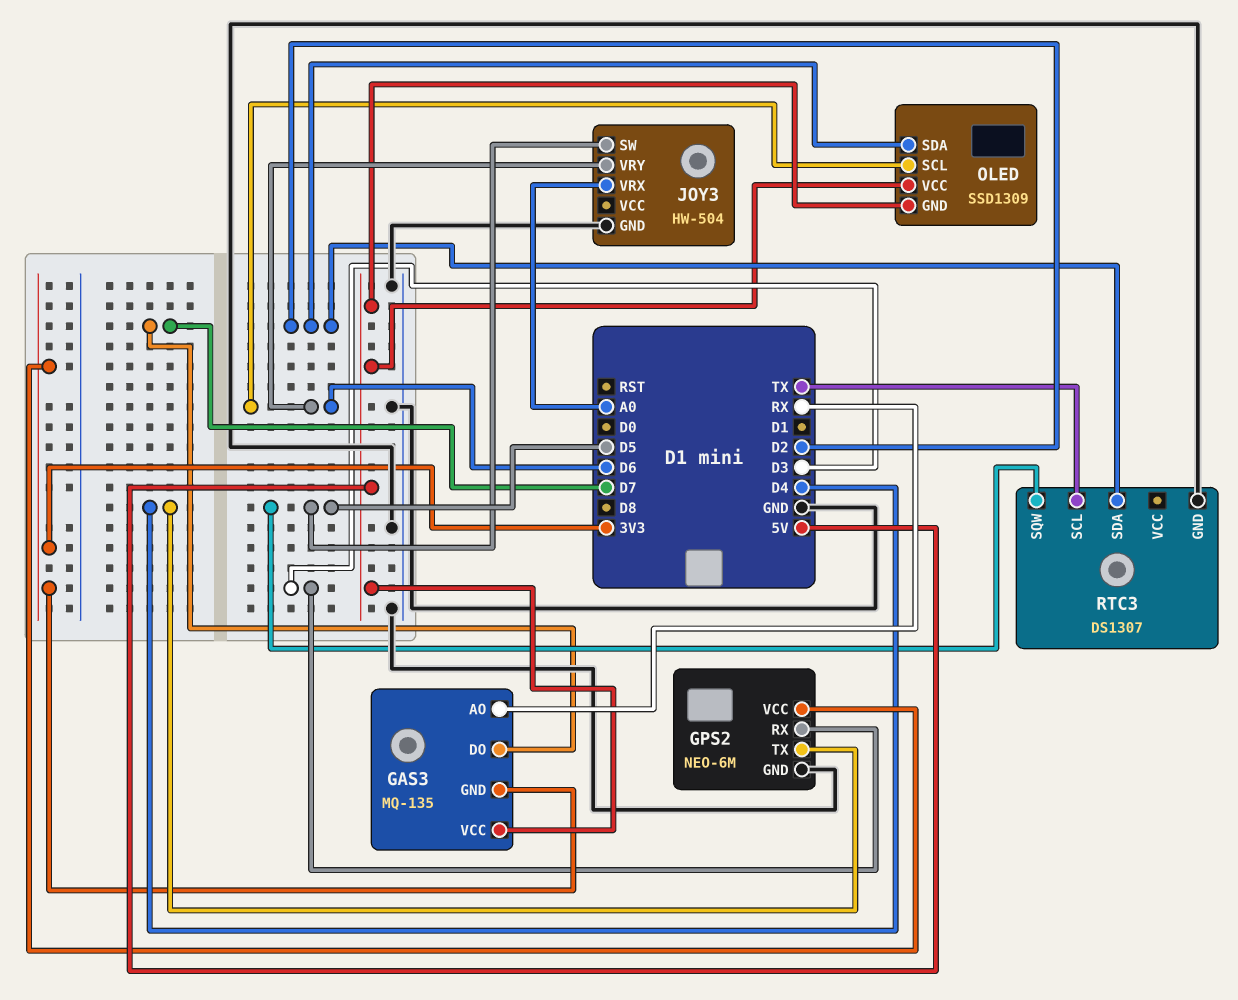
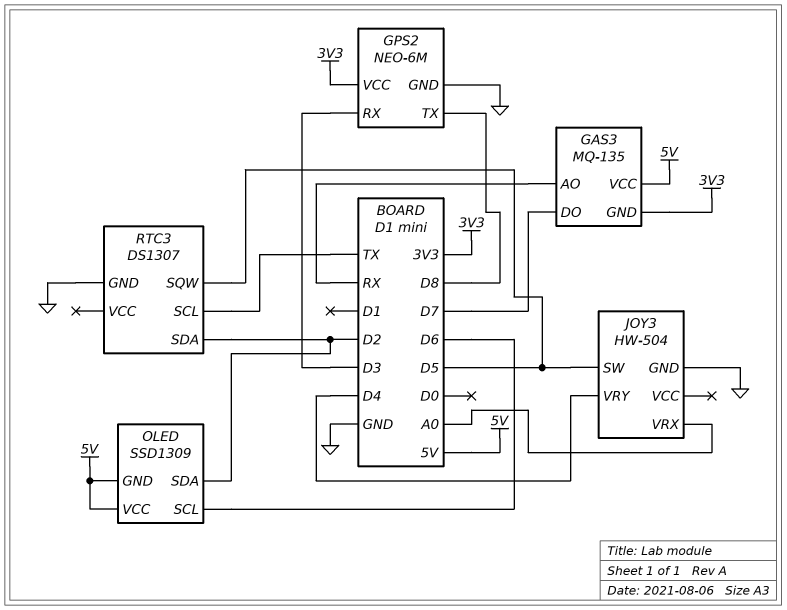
GPS2 pin TX: D4 -> D8
JOY3 pin VRY: D6 -> D4

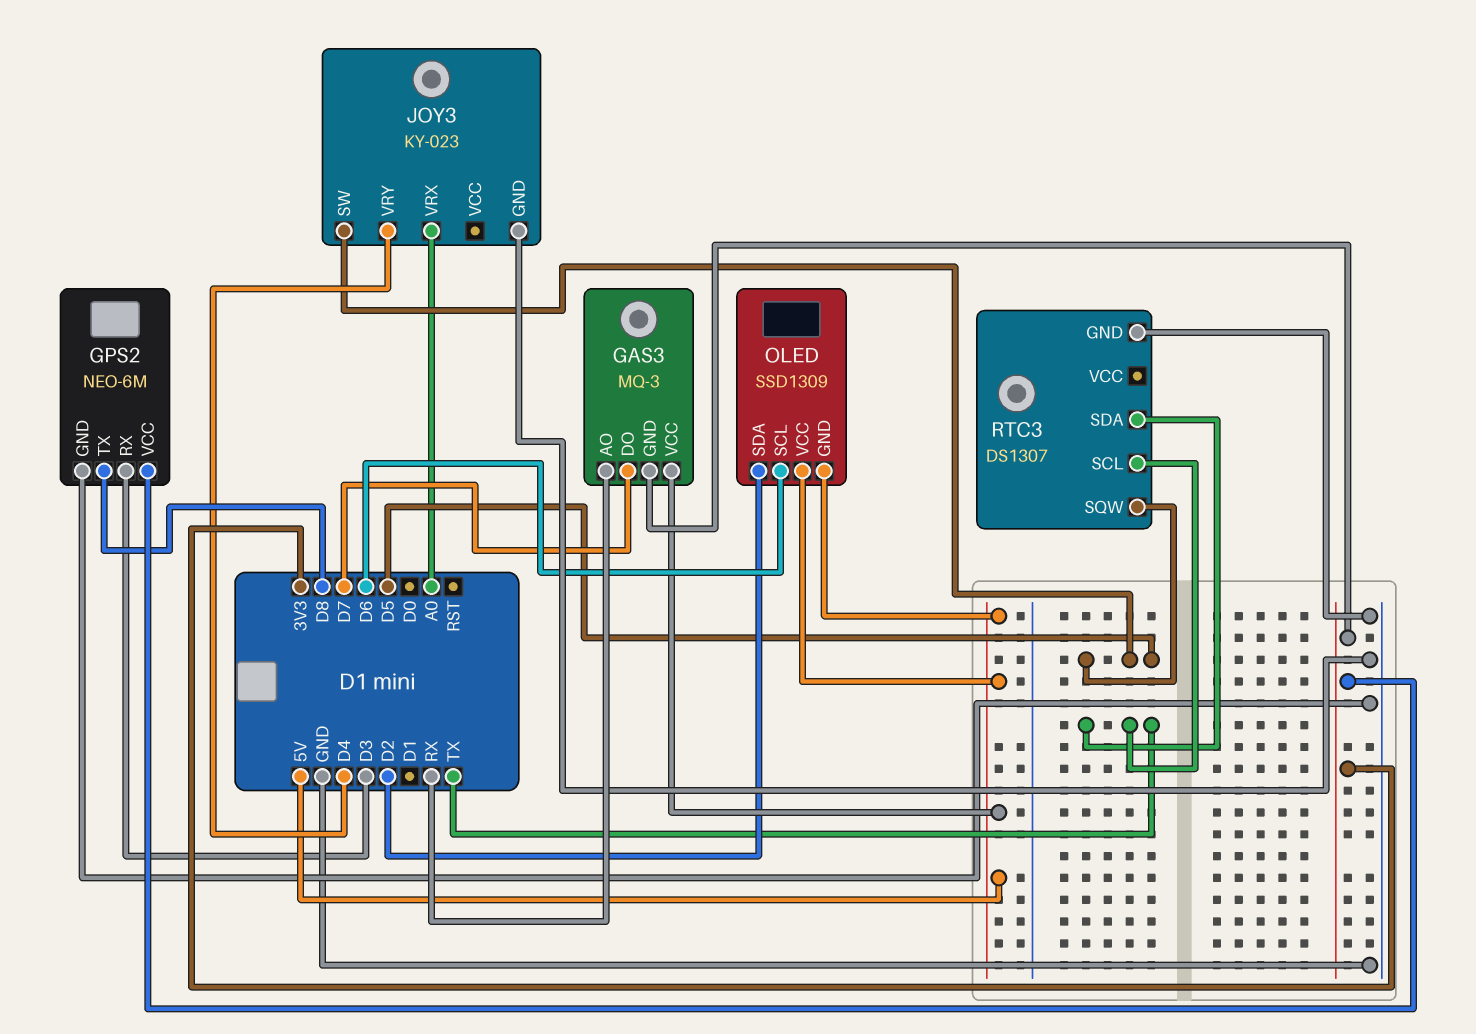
GAS3: MQ-135 -> MQ-3
JOY3: HW-504 -> KY-023
RTC3 pin SDA: D2 -> TX

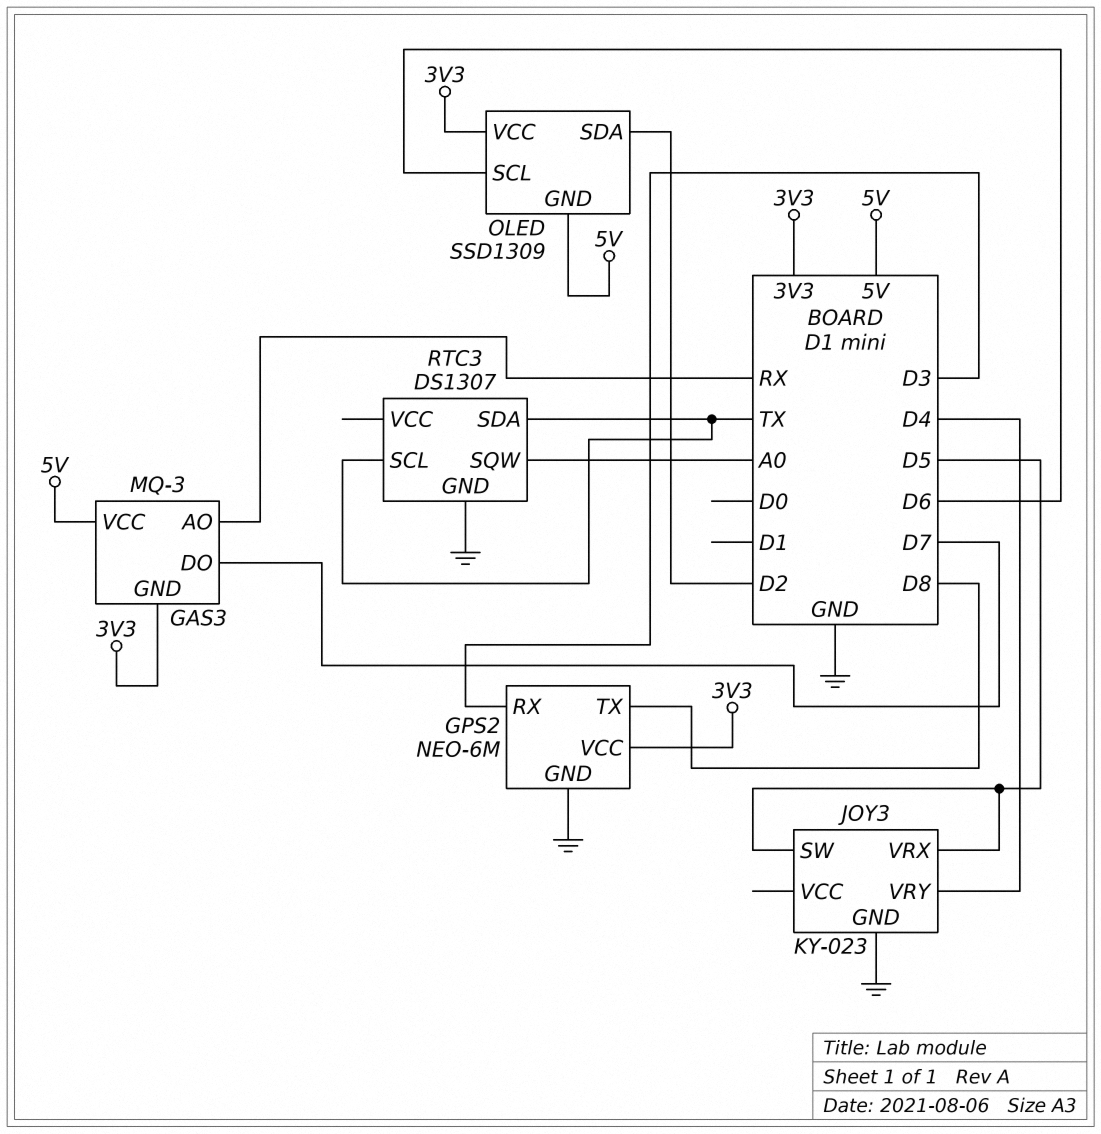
JOY3 pin VRX: A0 -> D5
OLED pin VCC: 5V -> 3V3
RTC3 pin SQW: D5 -> A0

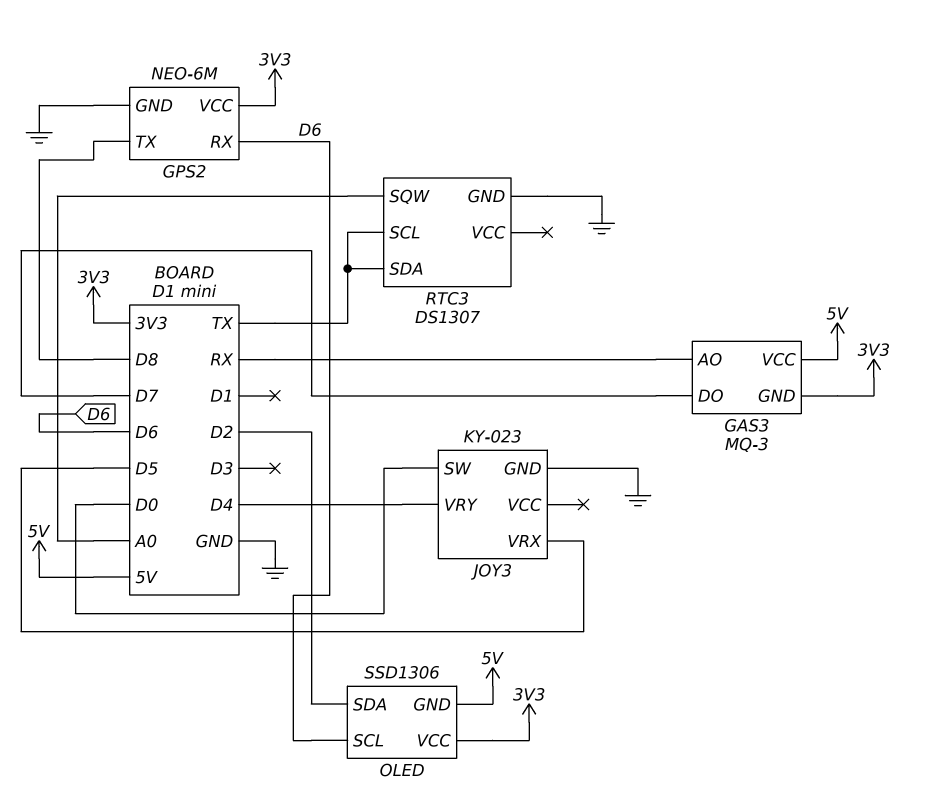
GPS2 pin RX: D3 -> D6
JOY3 pin SW: D5 -> D0
OLED: SSD1309 -> SSD1306

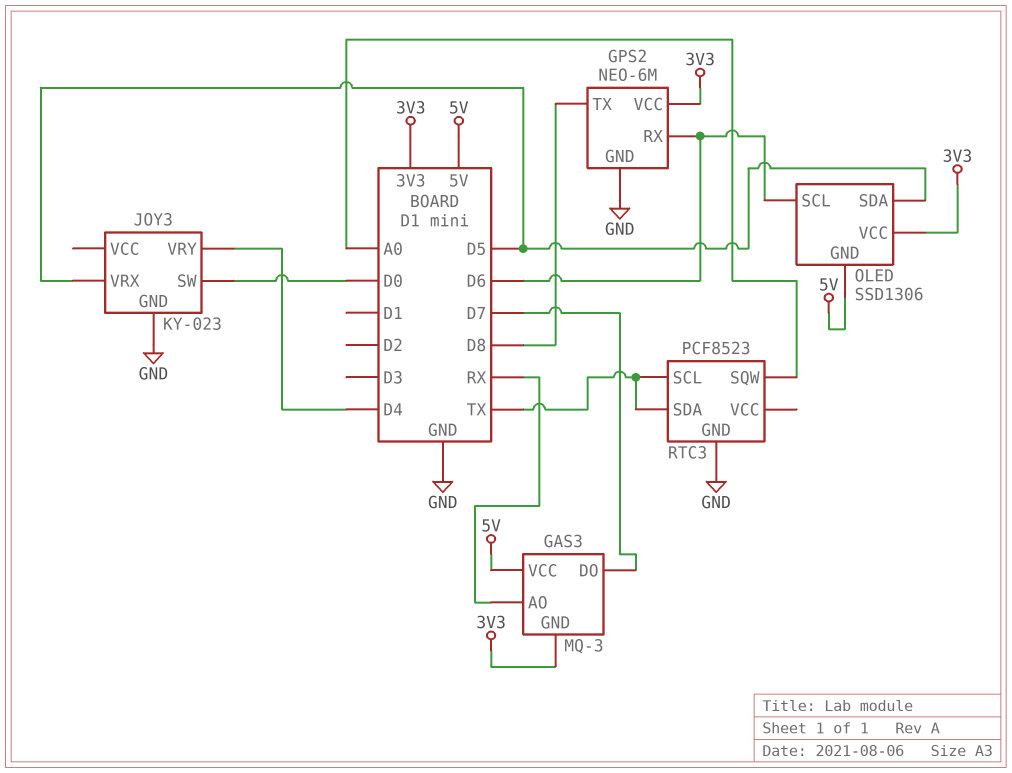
OLED pin SDA: D2 -> D5
RTC3: DS1307 -> PCF8523

